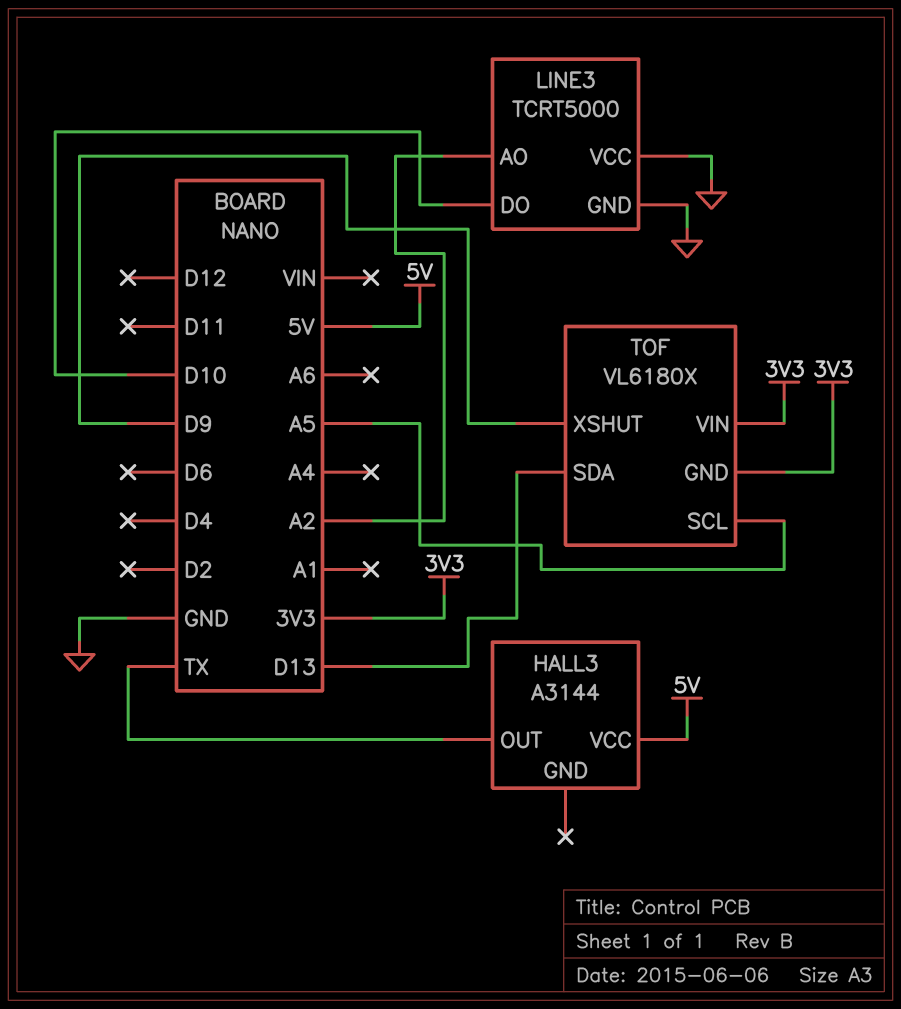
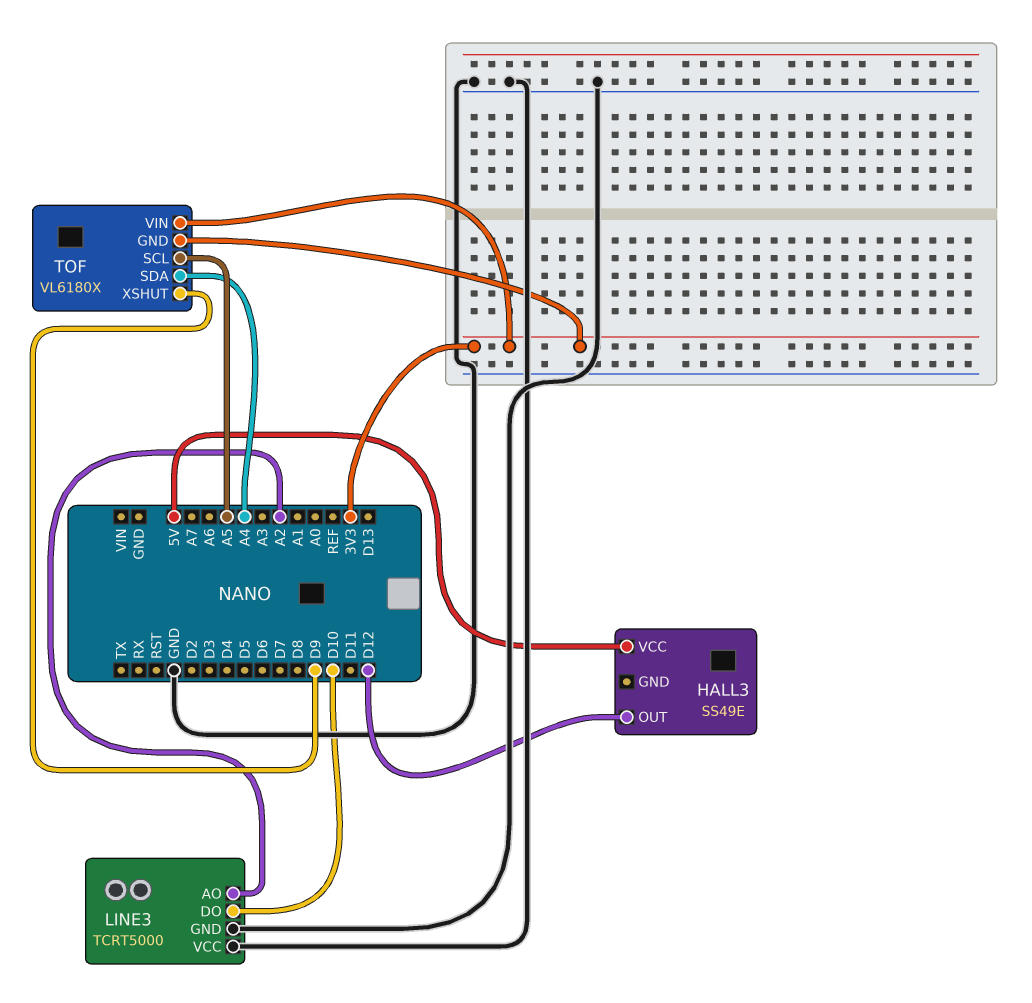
HALL3: A3144 -> SS49E
HALL3 pin OUT: TX -> D12
TOF pin SDA: D13 -> A4

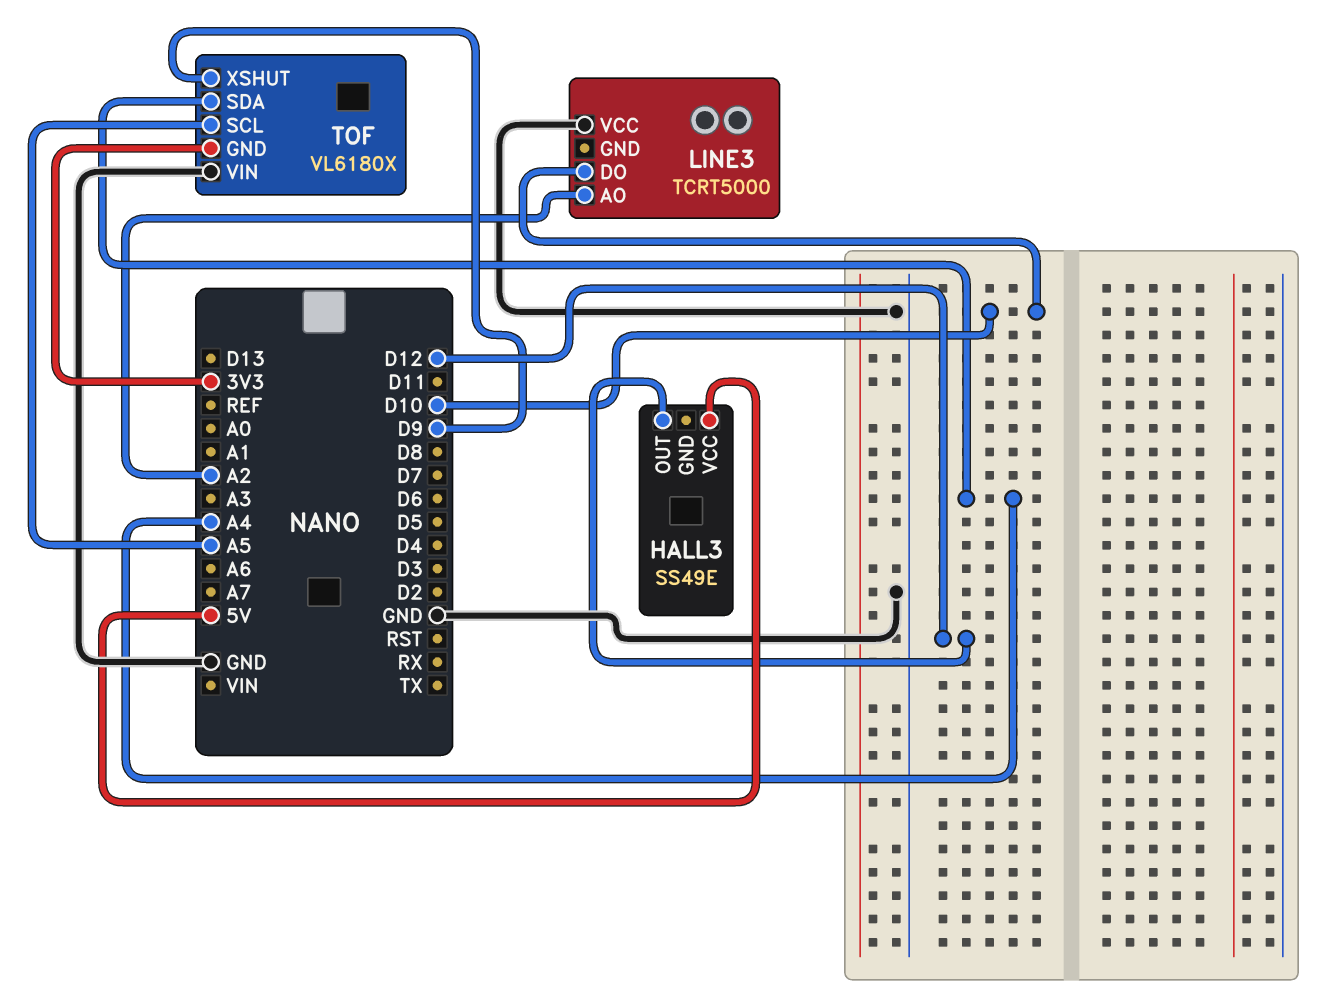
LINE3 pin GND: GND -> none
TOF pin VIN: 3V3 -> GND

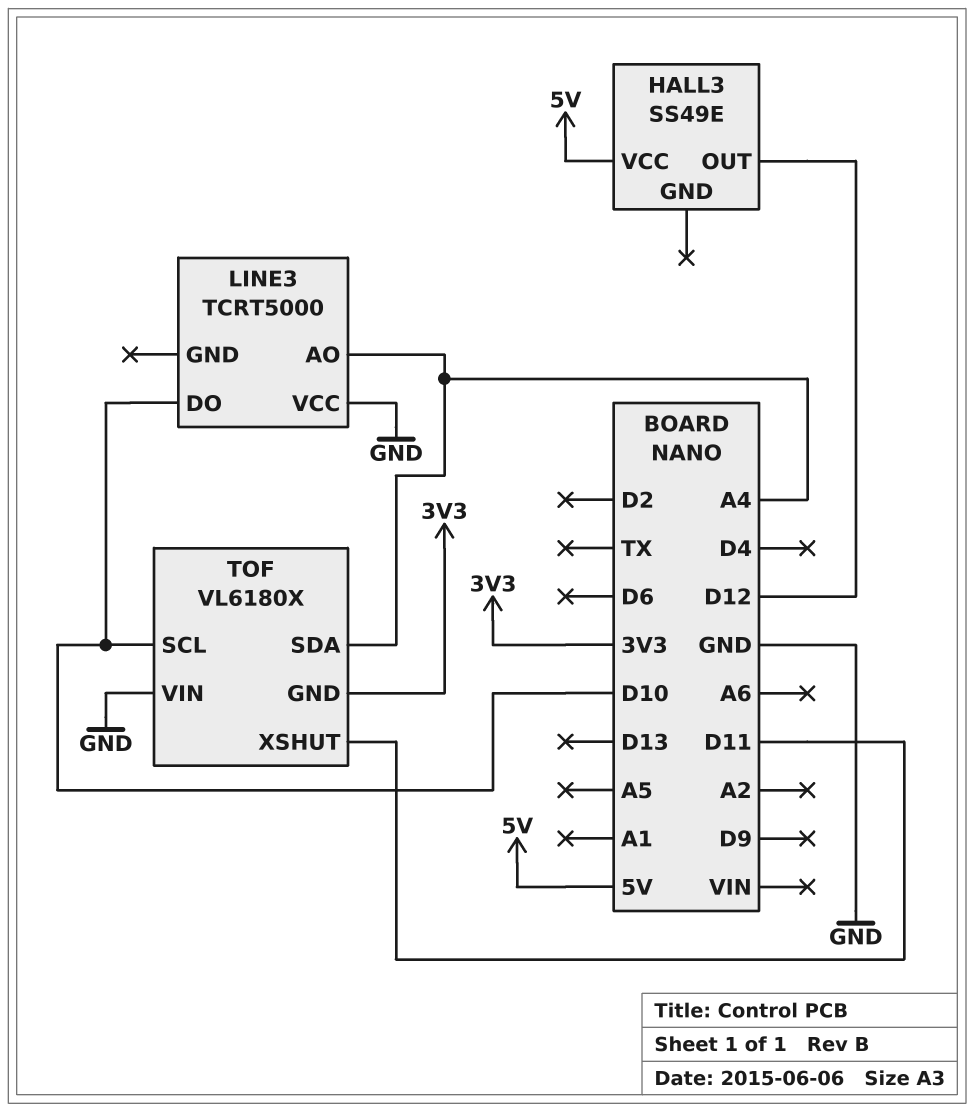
LINE3 pin AO: A2 -> A4
TOF pin SCL: A5 -> D10
TOF pin XSHUT: D9 -> D11

